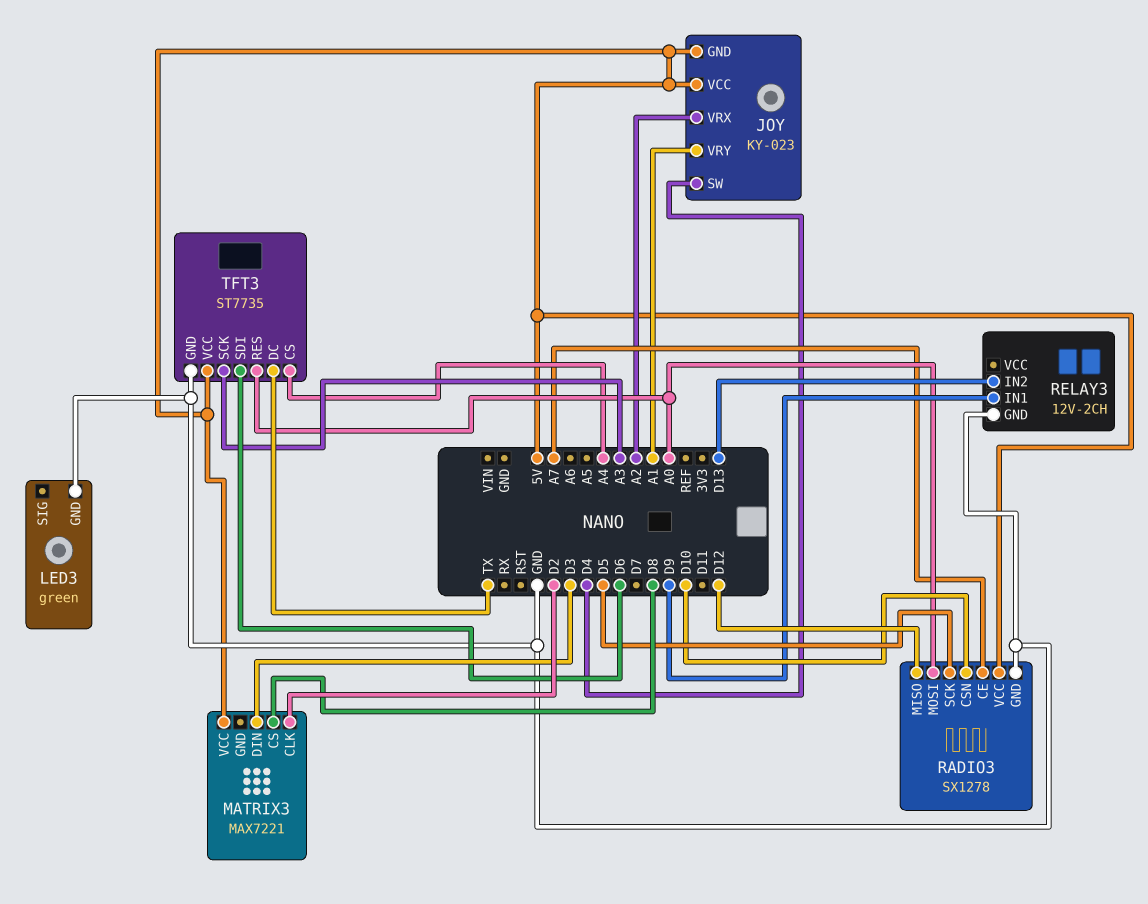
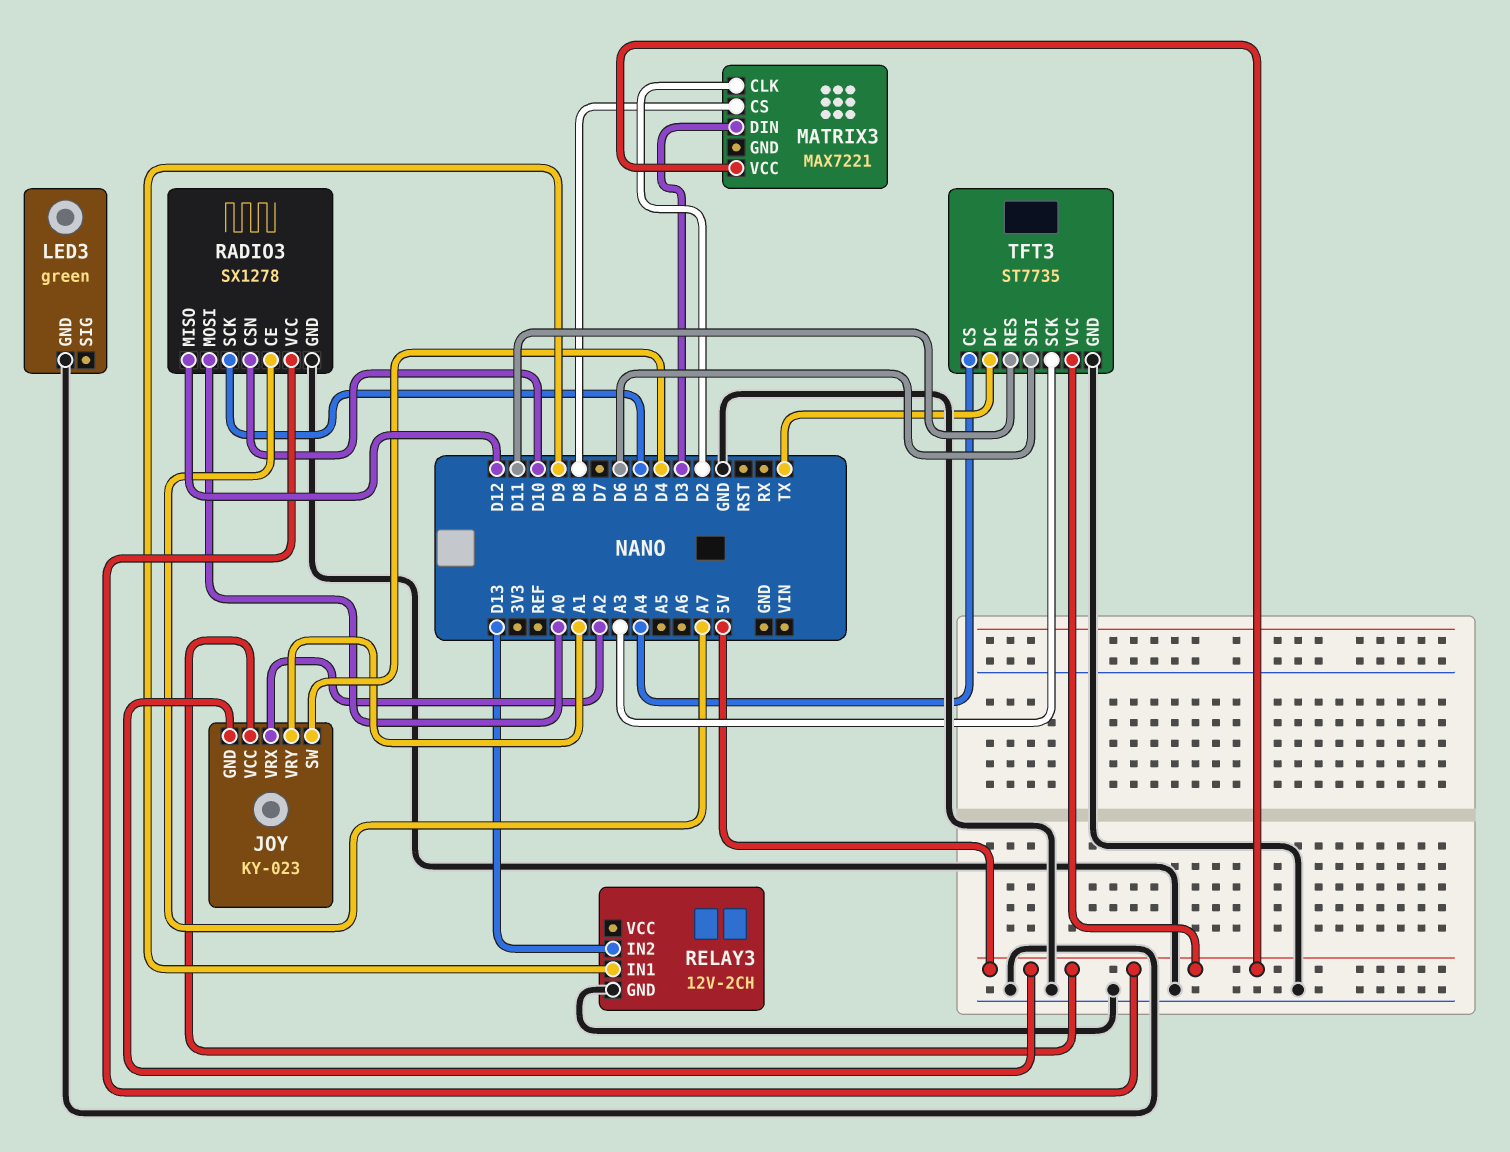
TFT3 pin RES: A0 -> D11

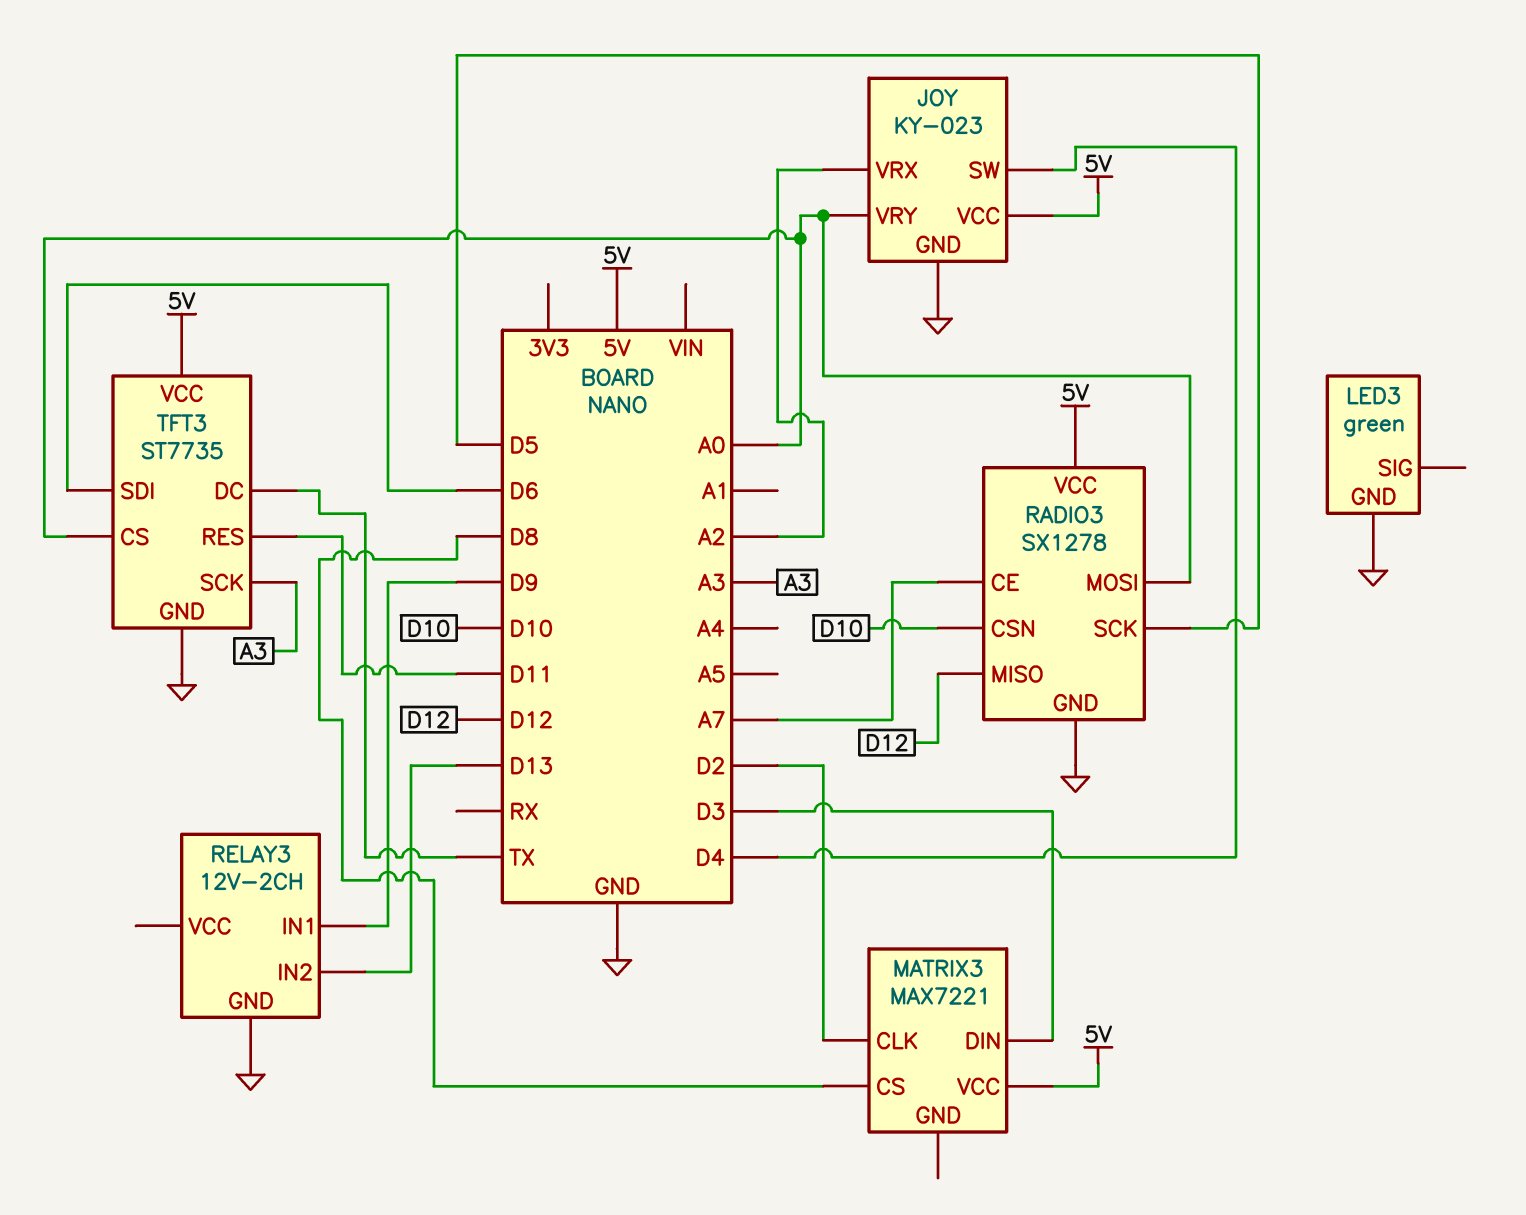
JOY pin GND: 5V -> GND
JOY pin VRY: A1 -> A0
TFT3 pin CS: A4 -> A0

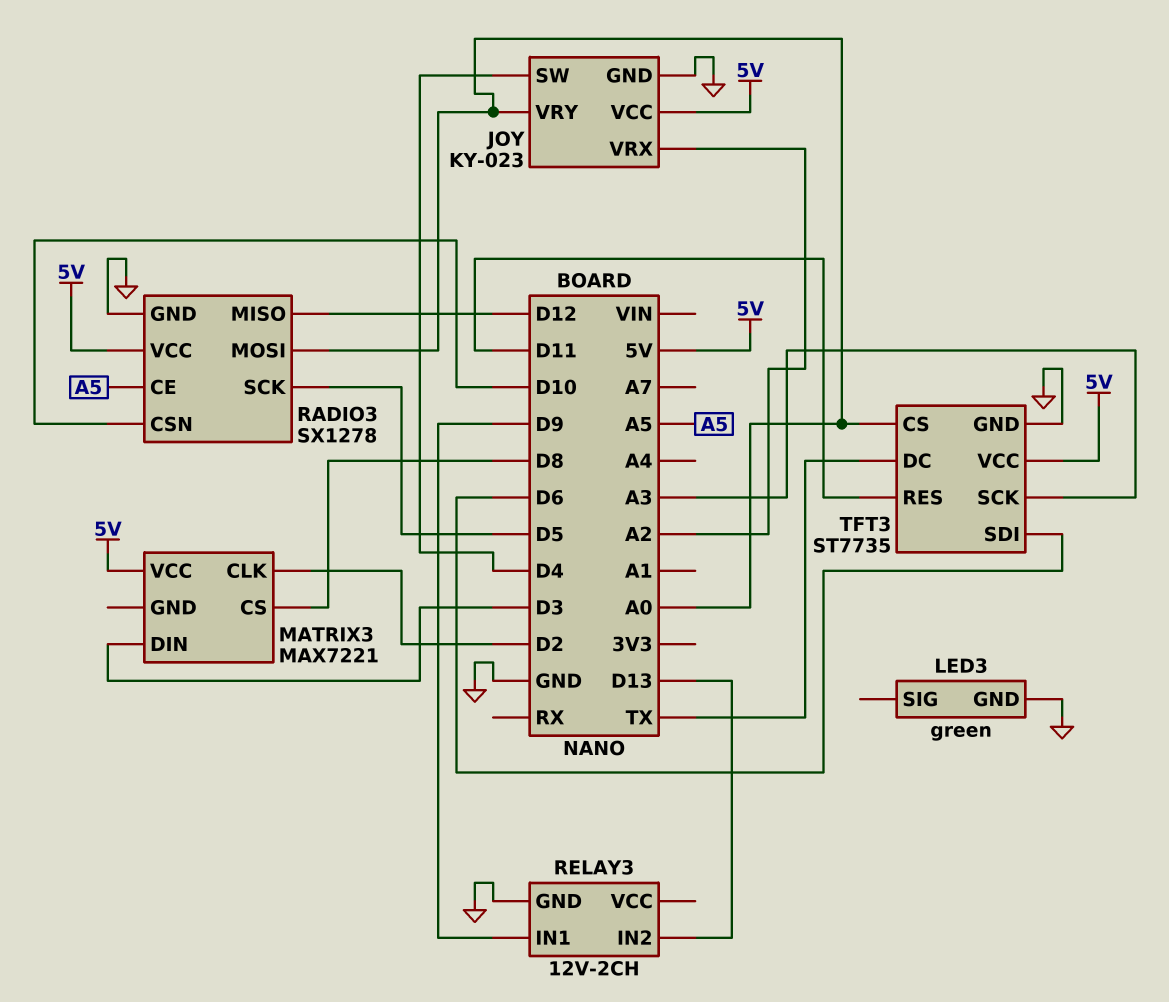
RADIO3 pin CE: A7 -> A5

